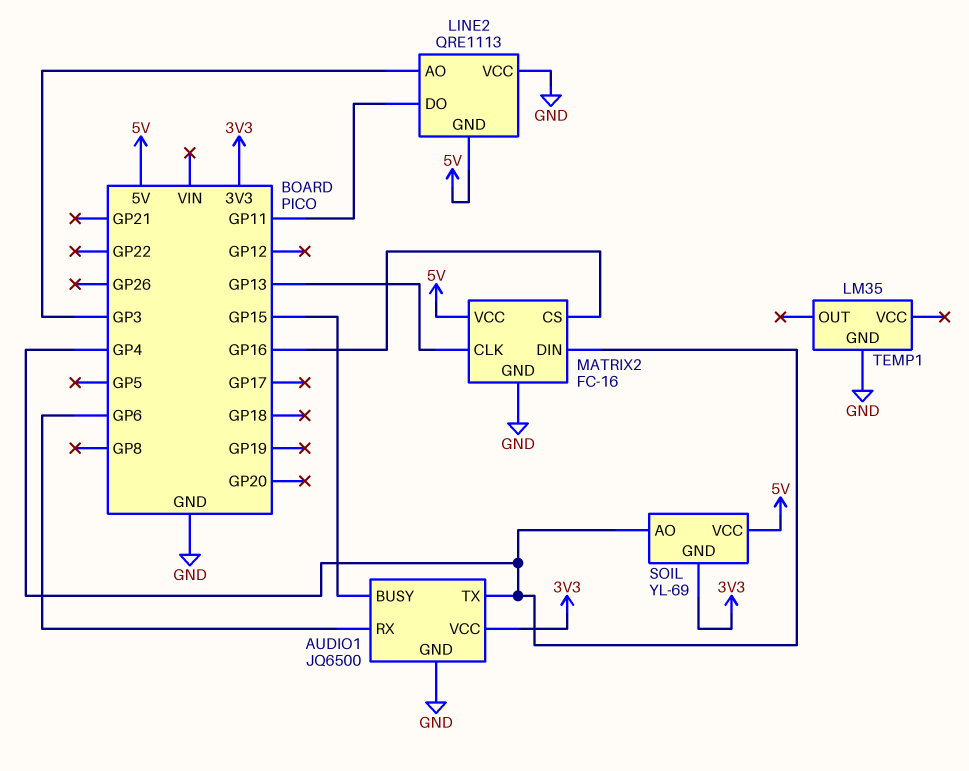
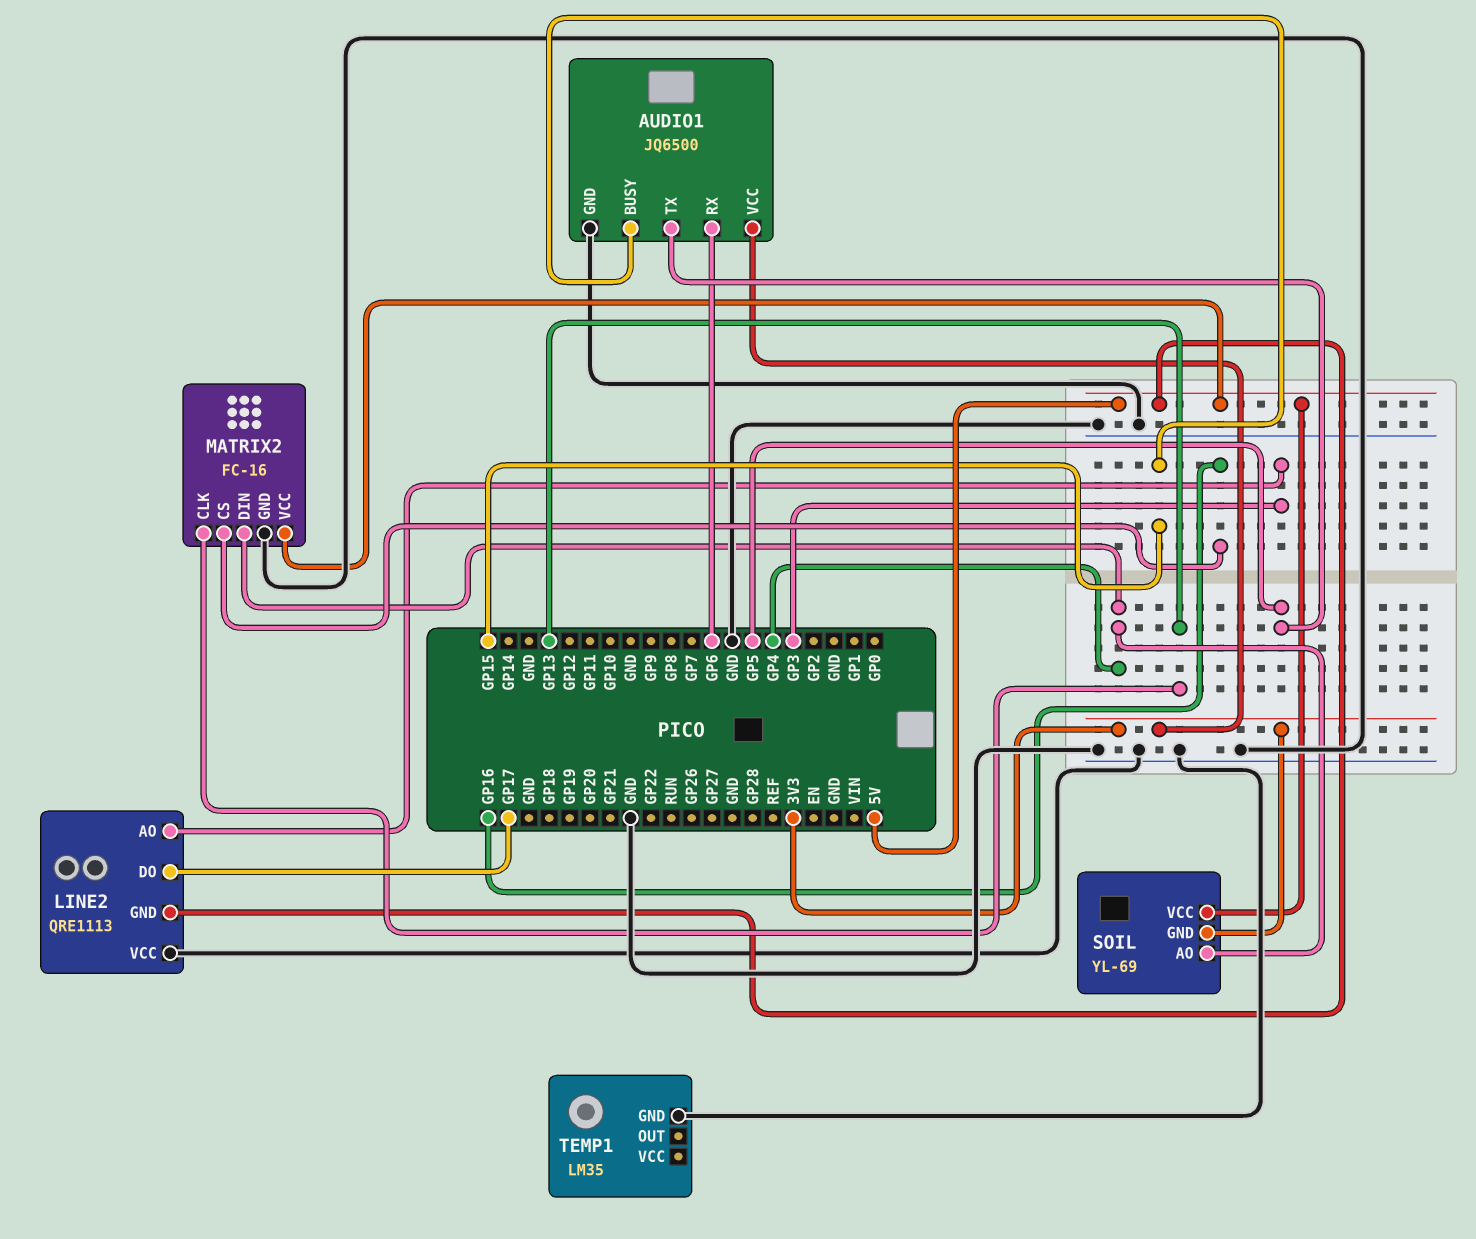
AUDIO1 pin TX: GP4 -> GP5
LINE2 pin DO: GP11 -> GP17

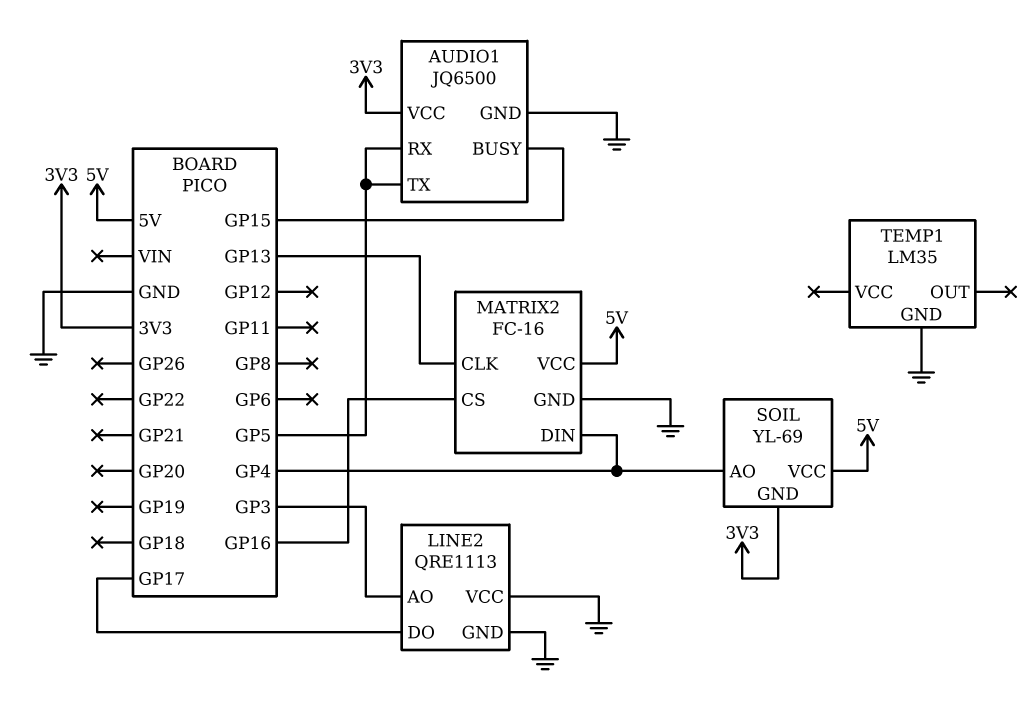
AUDIO1 pin RX: GP6 -> GP5
LINE2 pin GND: 5V -> GND

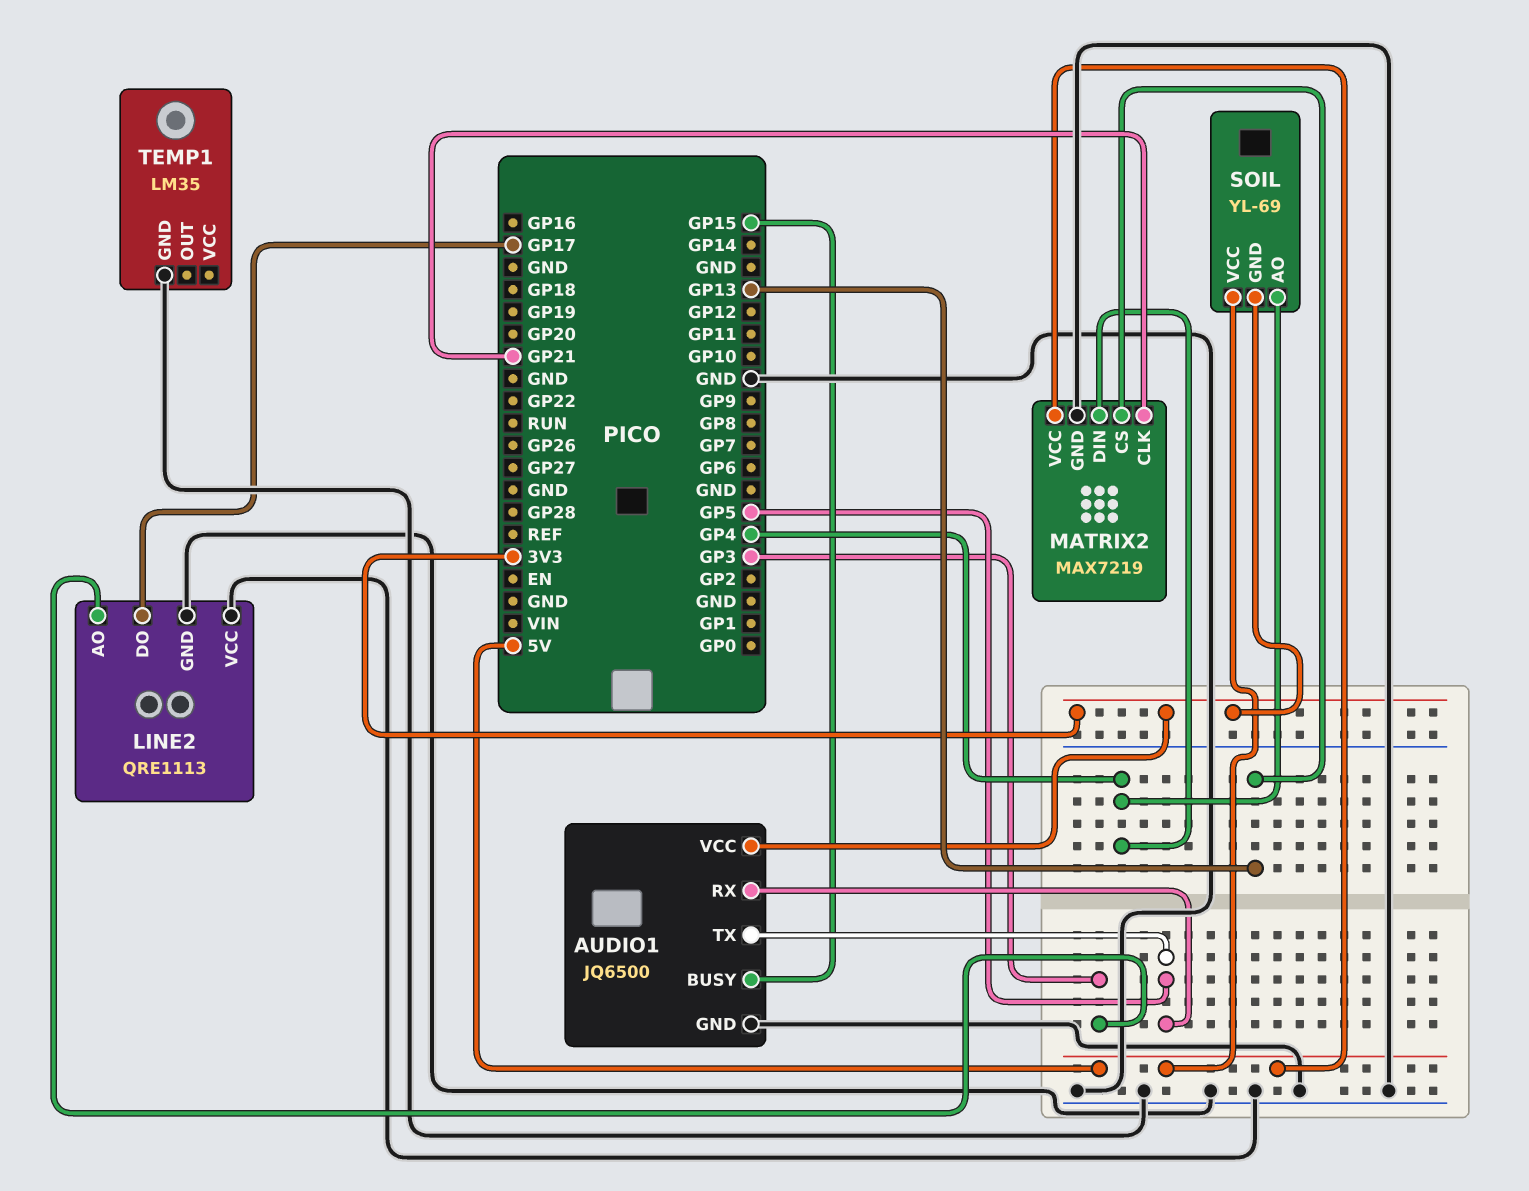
MATRIX2: FC-16 -> MAX7219
MATRIX2 pin CLK: GP13 -> GP21
MATRIX2 pin CS: GP16 -> GP13

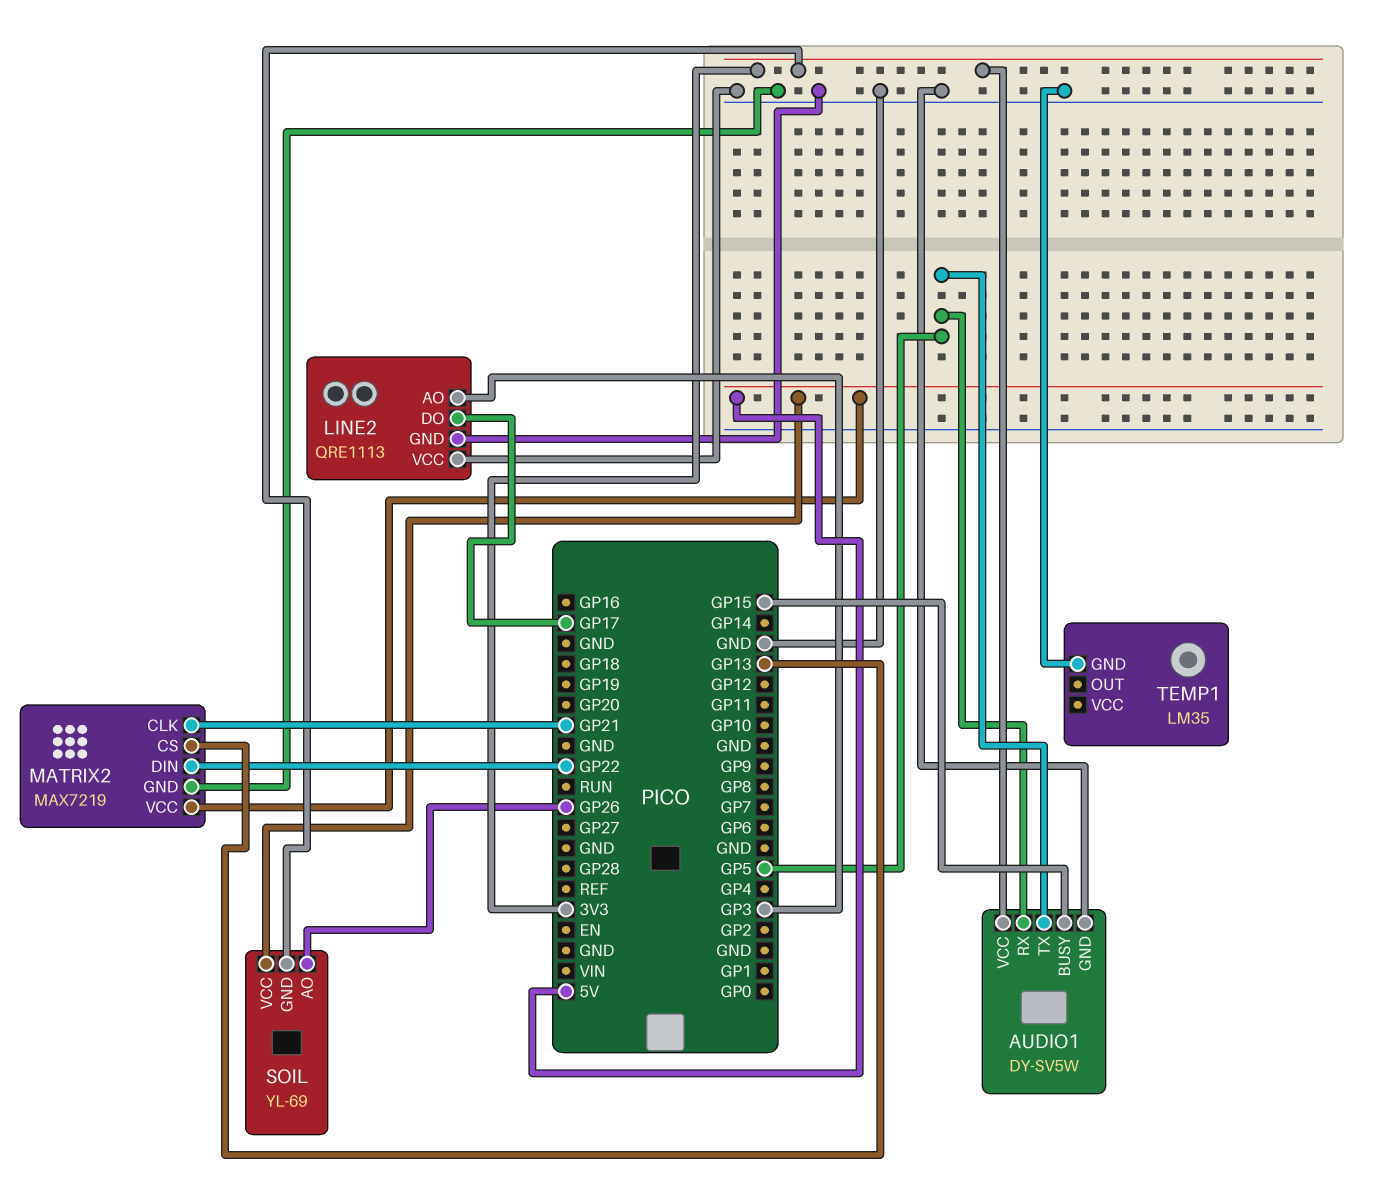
AUDIO1: JQ6500 -> DY-SV5W
MATRIX2 pin DIN: GP4 -> GP22
SOIL pin AO: GP4 -> GP26

